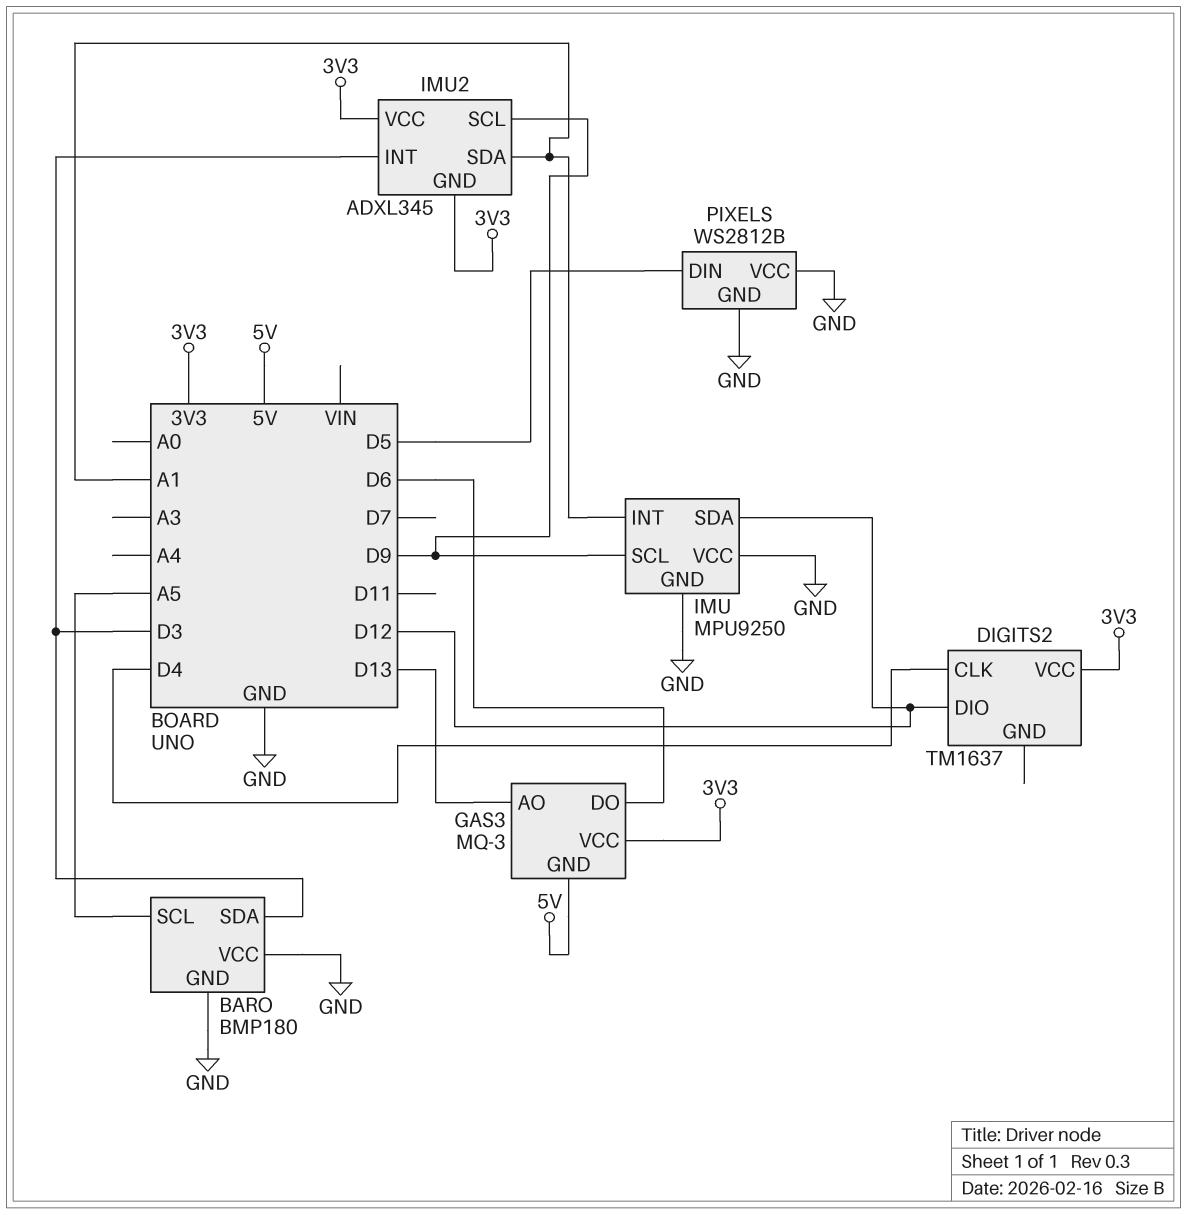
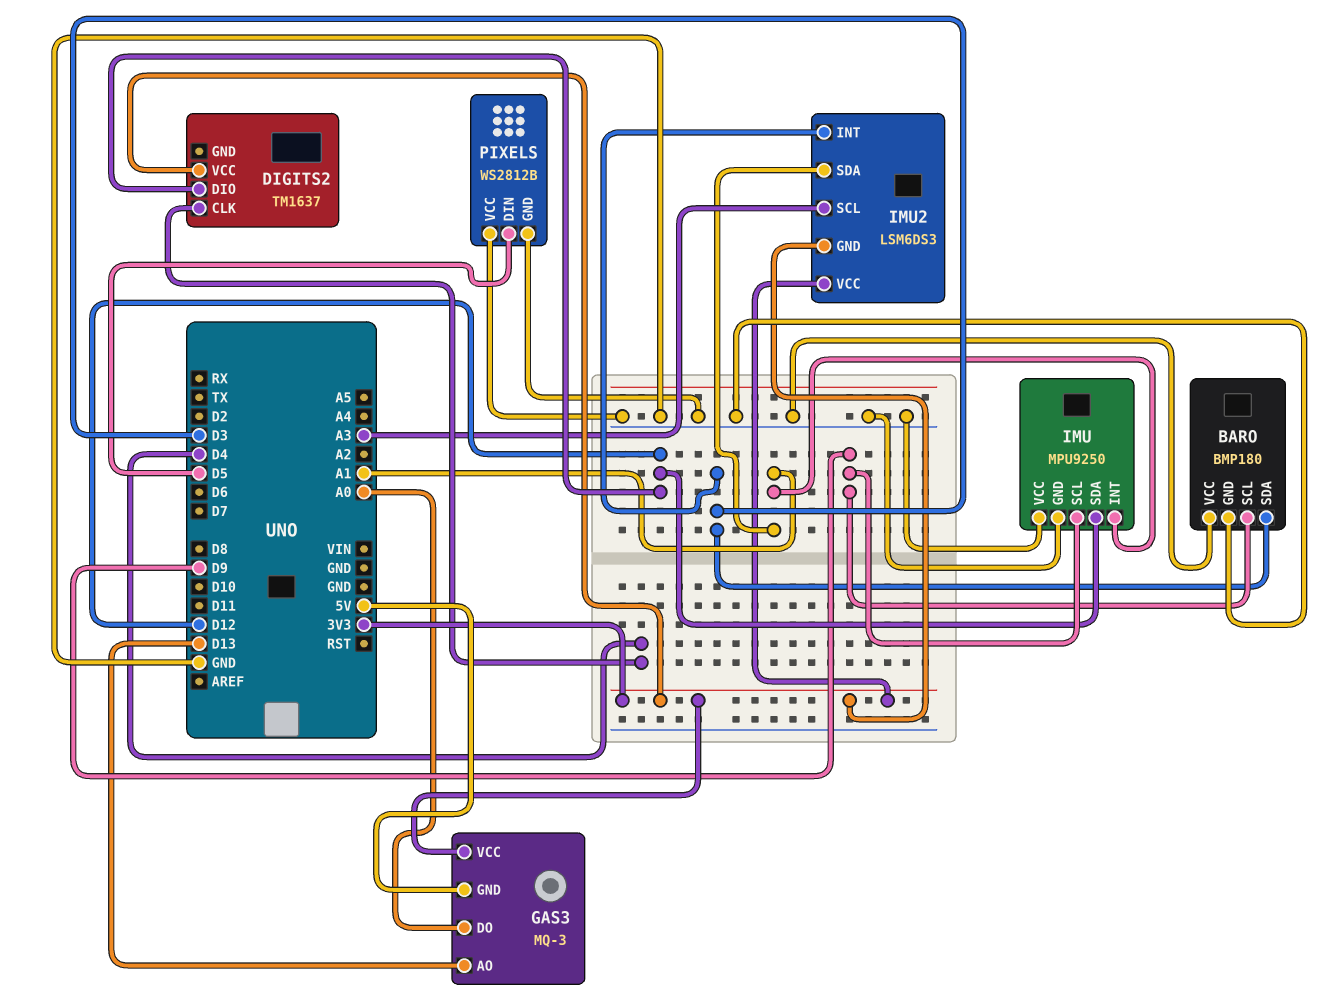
BARO pin SCL: A5 -> D9
GAS3 pin DO: D6 -> A0
IMU2: ADXL345 -> LSM6DS3
IMU2 pin SCL: D9 -> A3

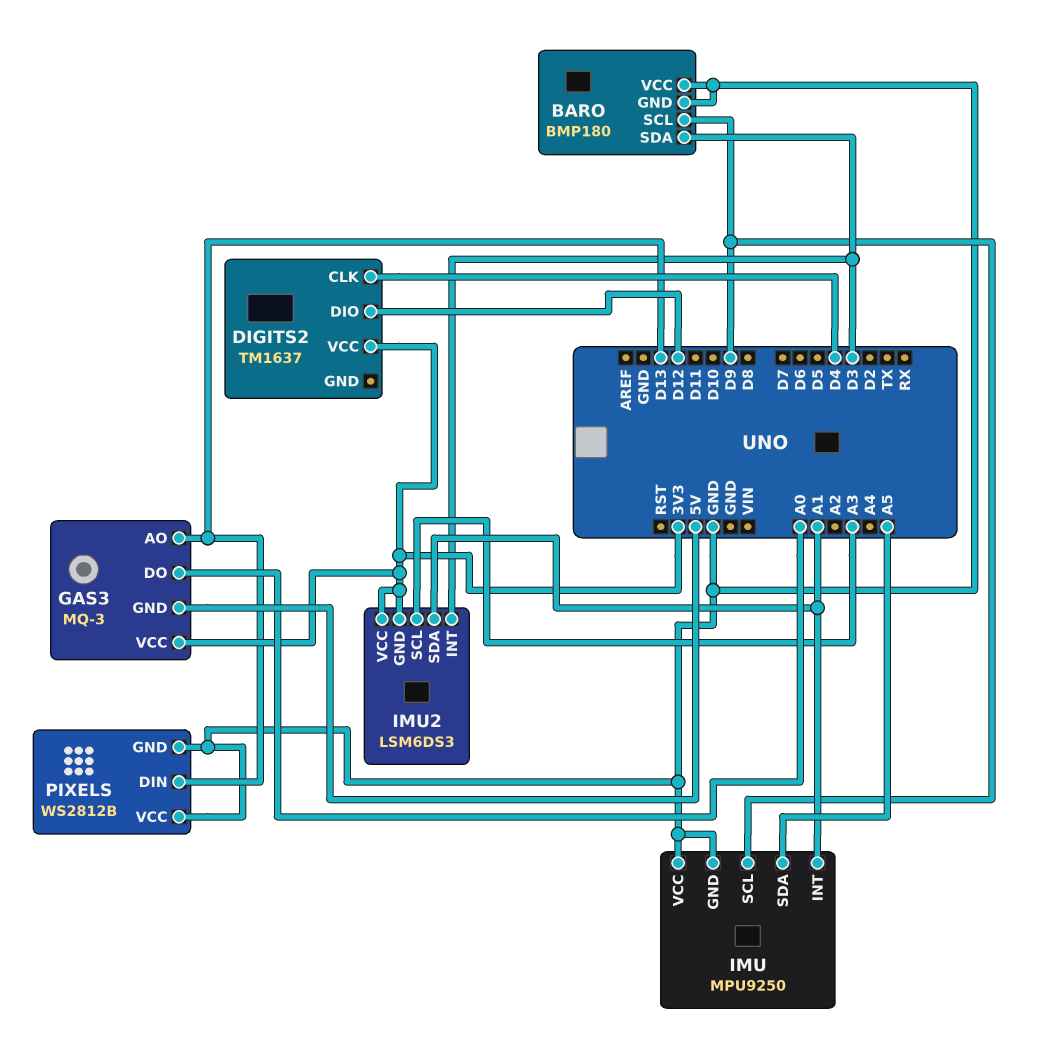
IMU pin SDA: D12 -> A5
PIXELS pin DIN: D5 -> D13

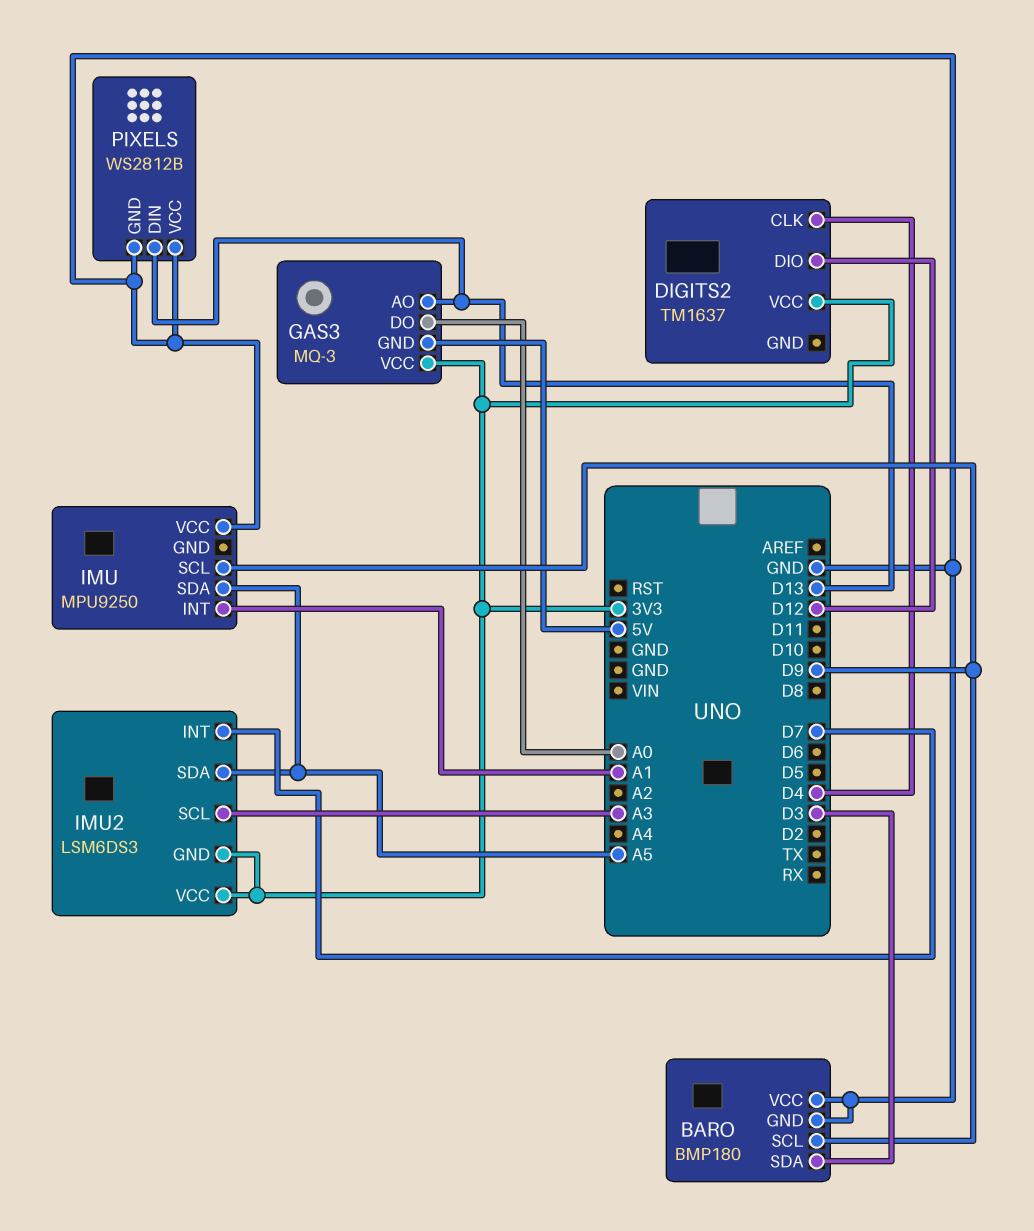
IMU pin GND: GND -> none
IMU2 pin INT: D3 -> D7
IMU2 pin SDA: A1 -> A5

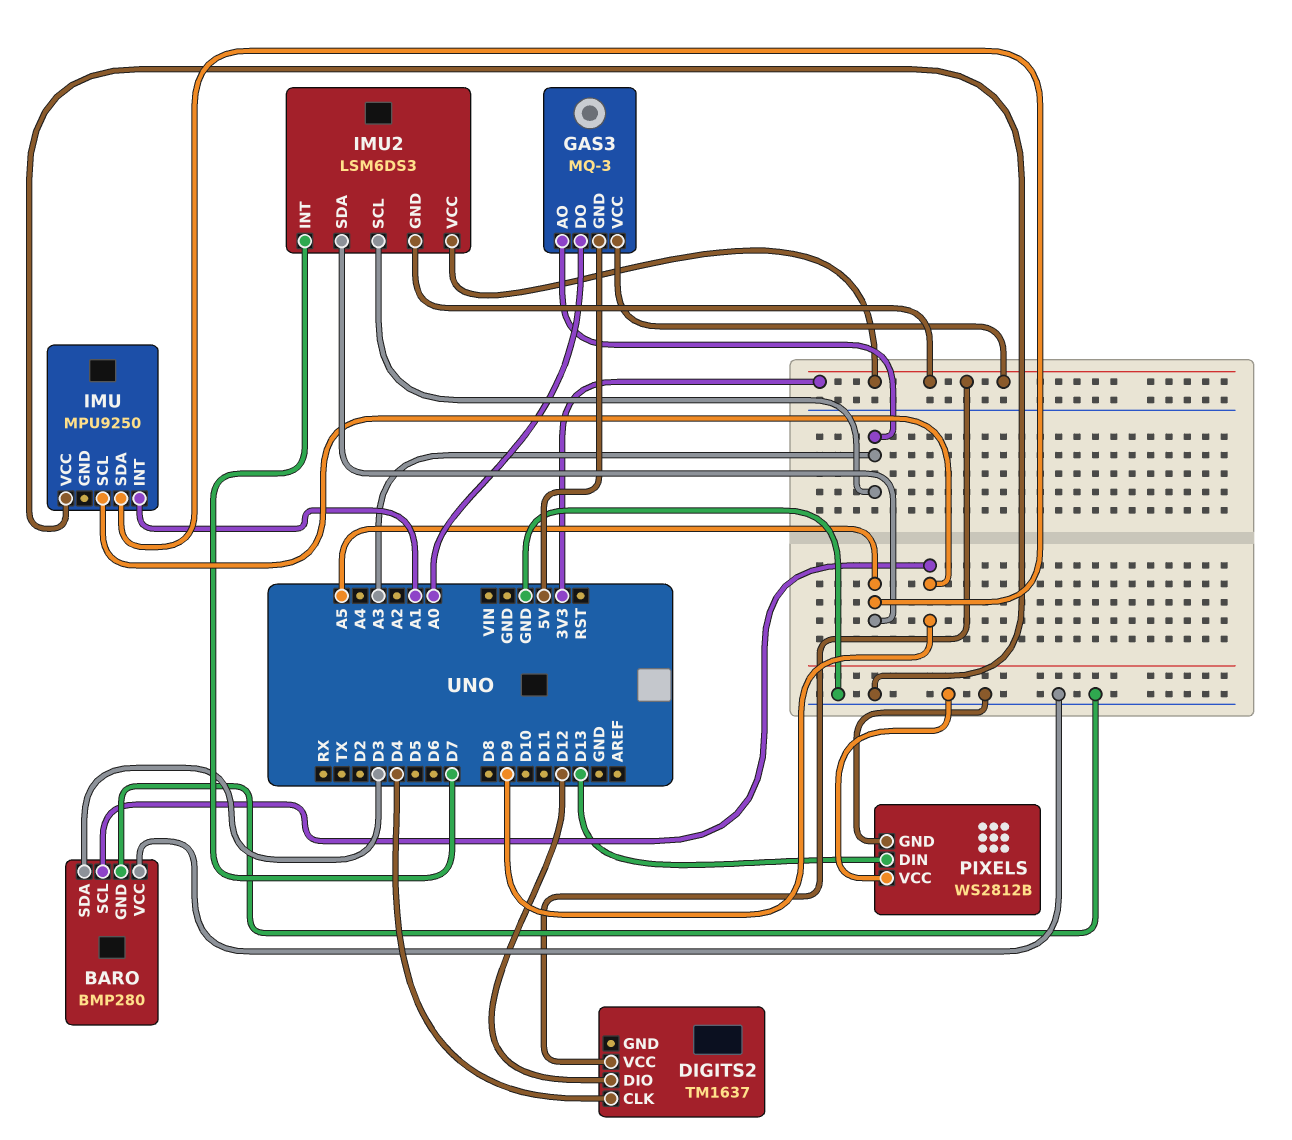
BARO: BMP180 -> BMP280
GAS3 pin AO: D13 -> A3

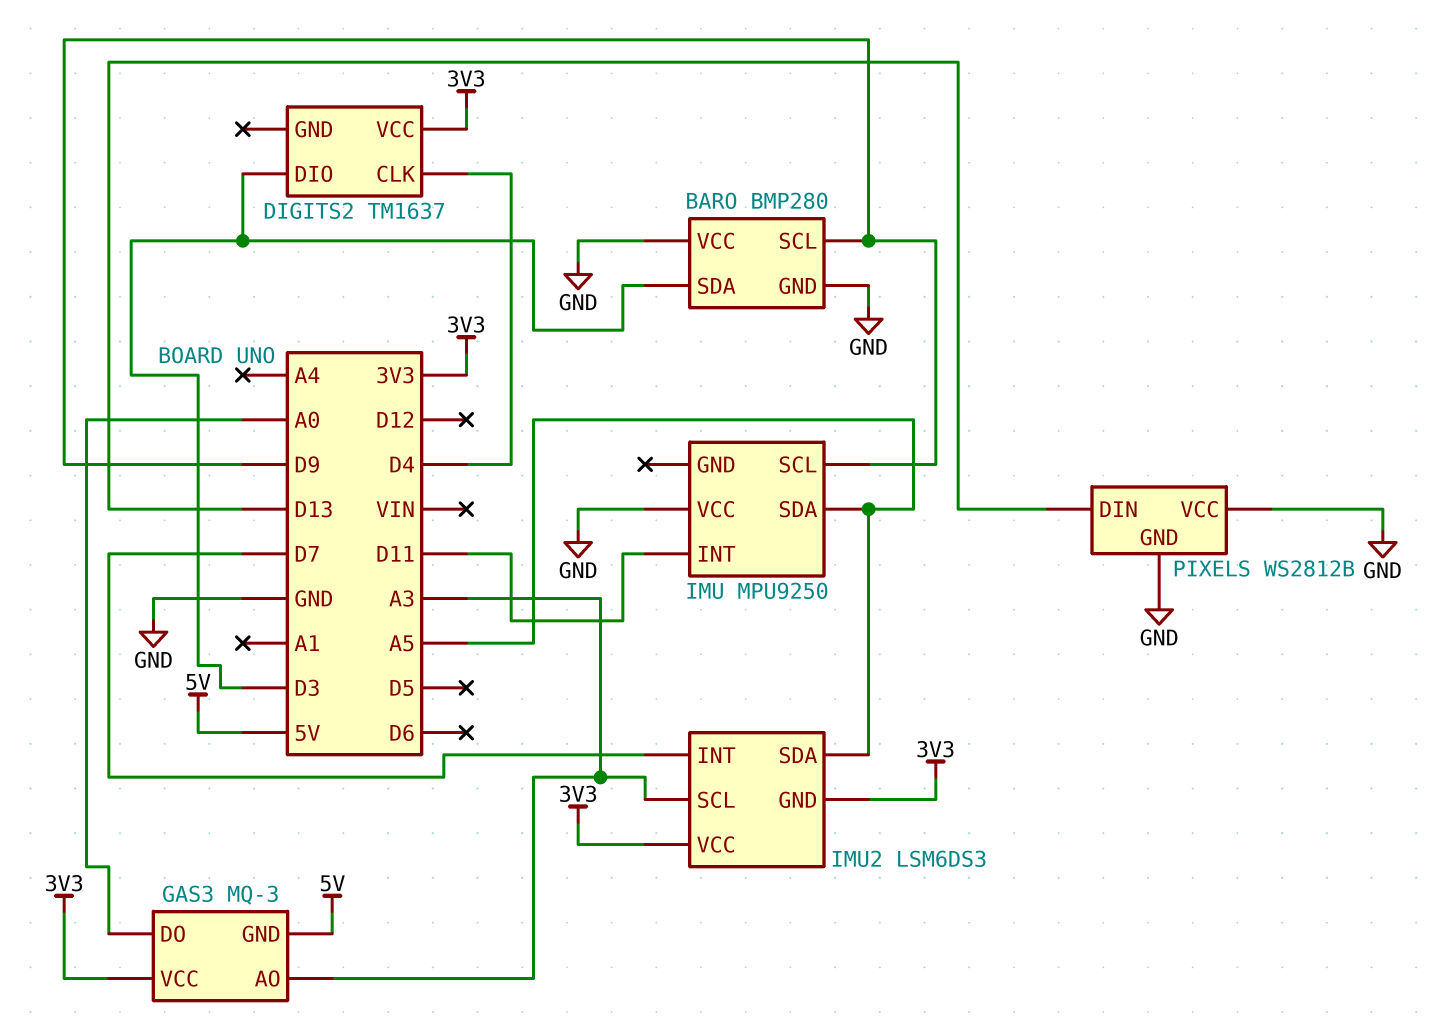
DIGITS2 pin DIO: D12 -> D3
IMU pin INT: A1 -> D11

